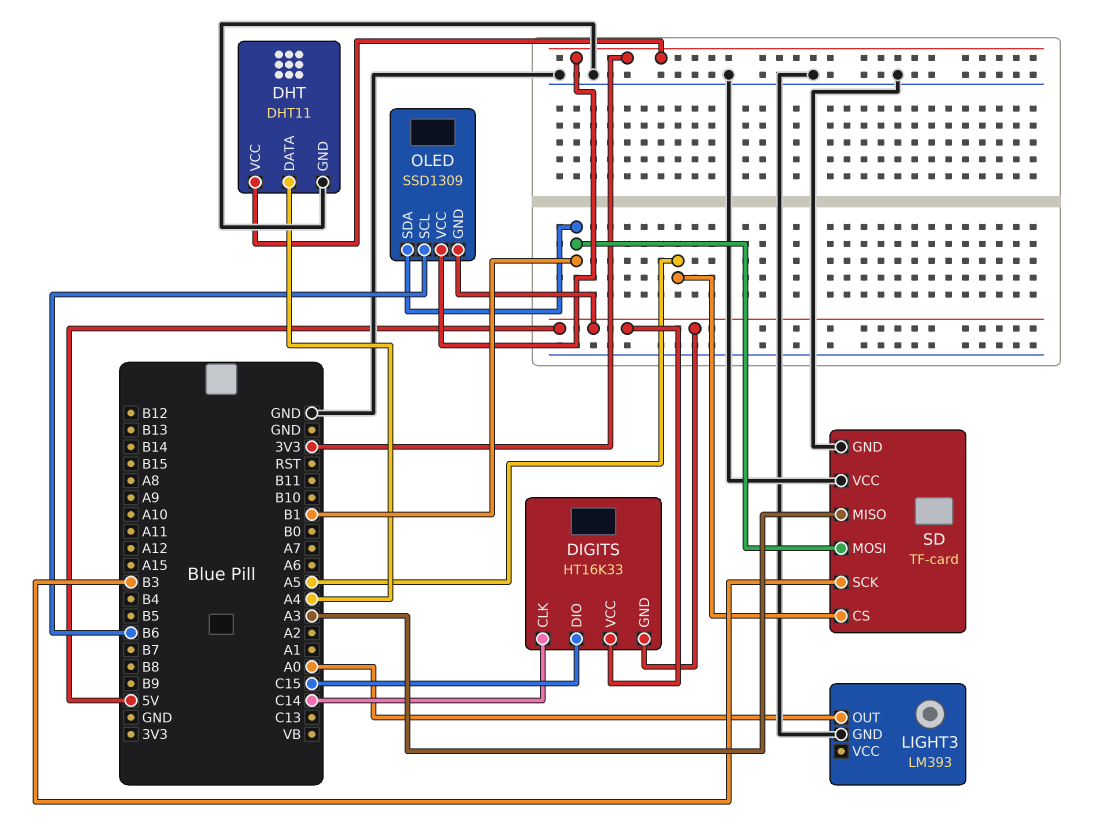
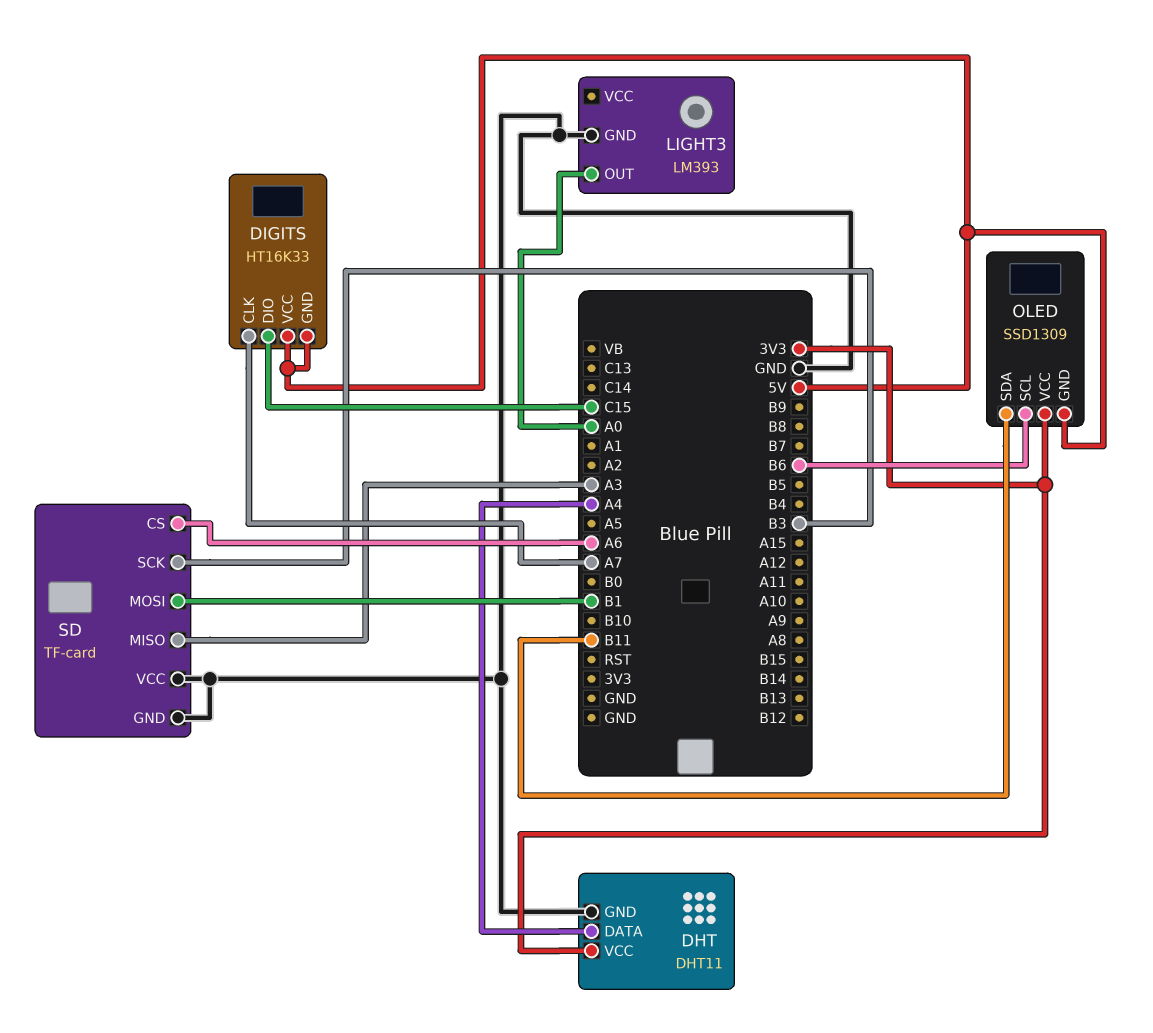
DIGITS pin CLK: C14 -> A7
OLED pin SDA: B1 -> B11
SD pin CS: A5 -> A6

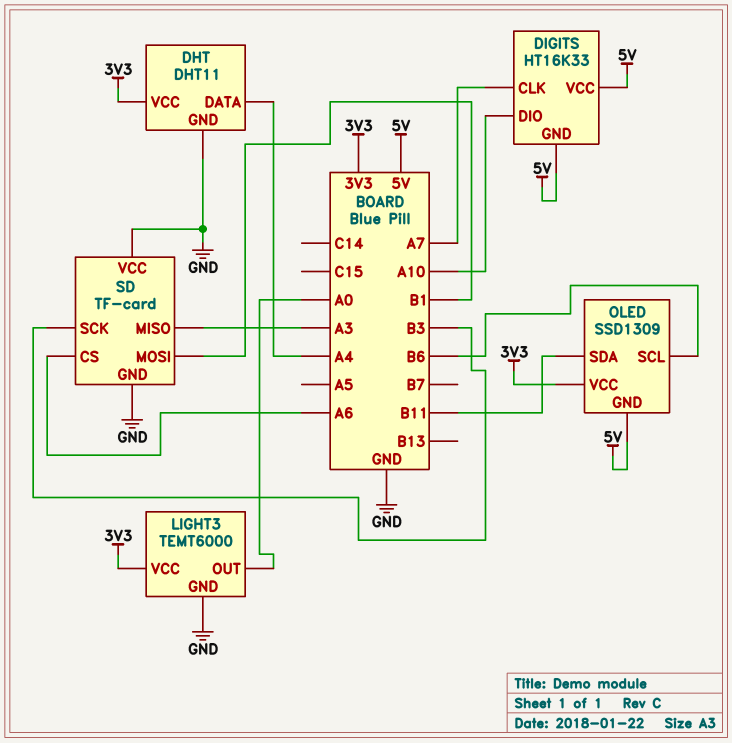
DIGITS pin DIO: C15 -> A10
LIGHT3: LM393 -> TEMT6000
LIGHT3 pin VCC: none -> 3V3

